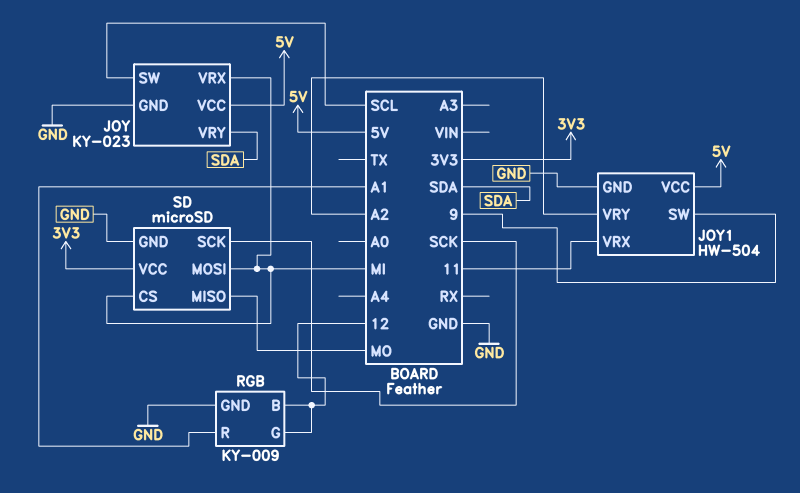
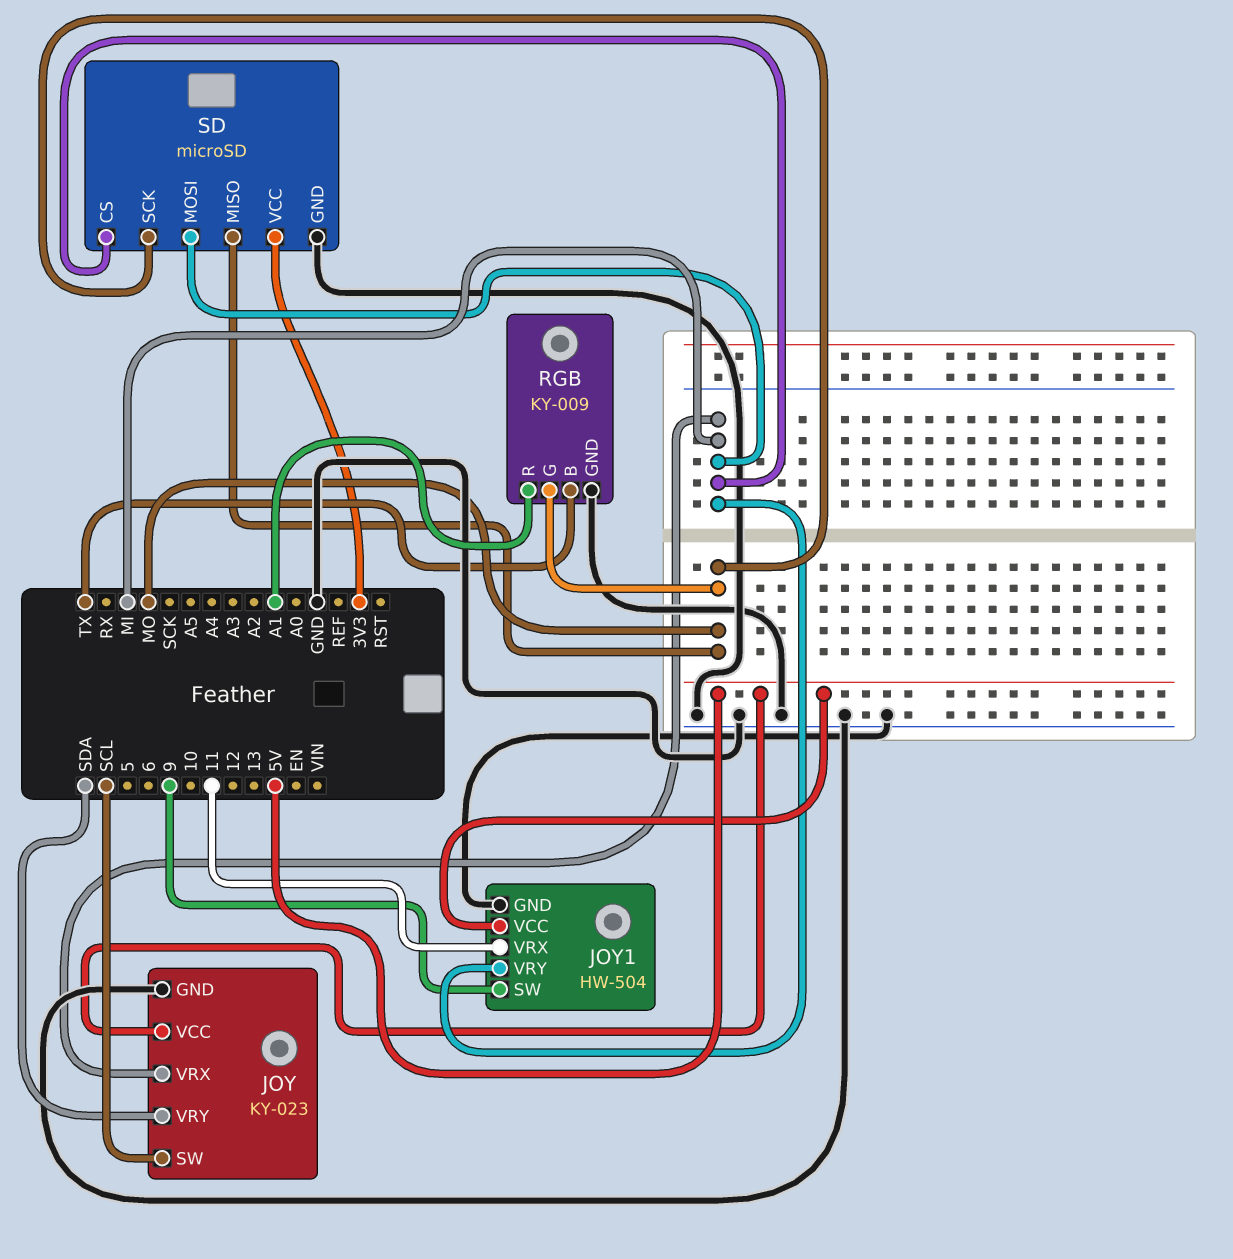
JOY1 pin VRY: A2 -> MI
RGB pin B: 12 -> TX
RGB pin G: 12 -> MO
SD pin SCK: SCK -> MO

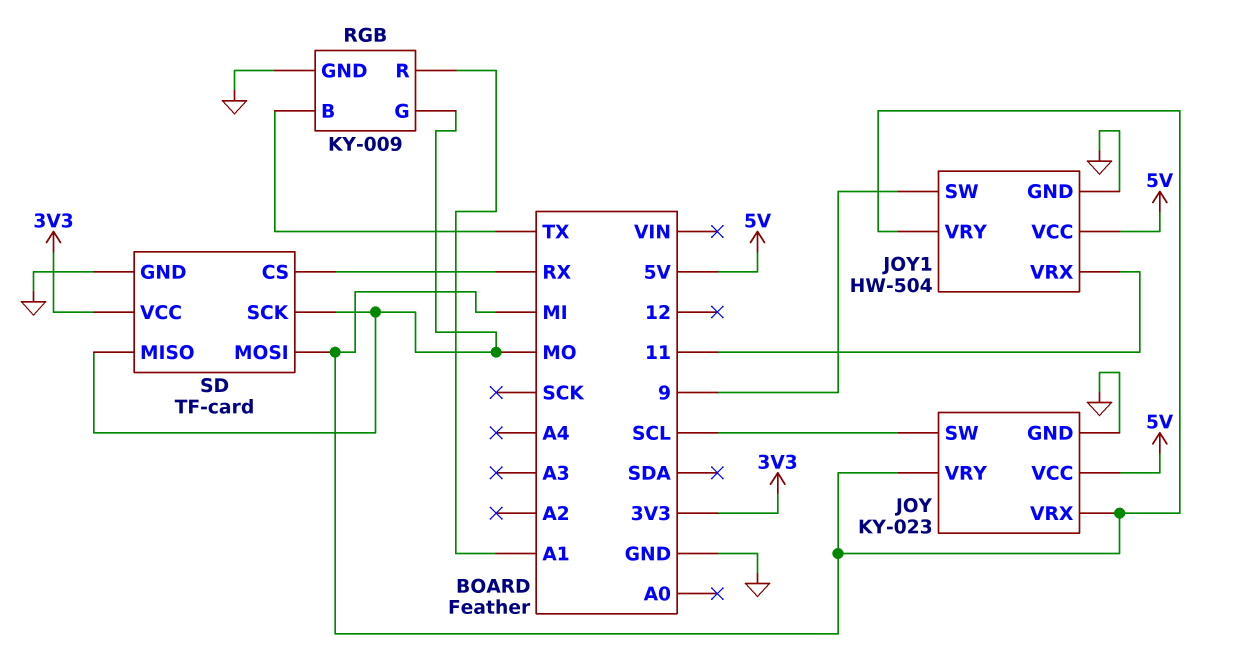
JOY pin VRY: SDA -> MI
SD: microSD -> TF-card
SD pin CS: MI -> RX

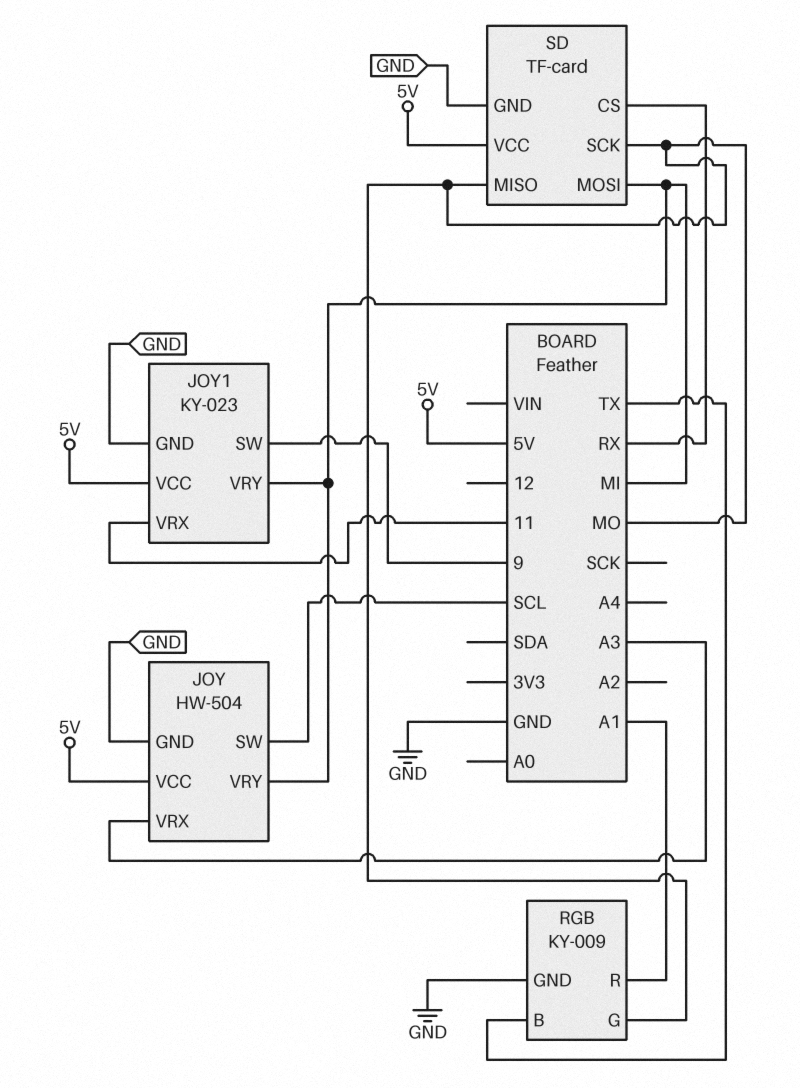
JOY: KY-023 -> HW-504
JOY pin VRX: MI -> A3
JOY1: HW-504 -> KY-023
SD pin VCC: 3V3 -> 5V

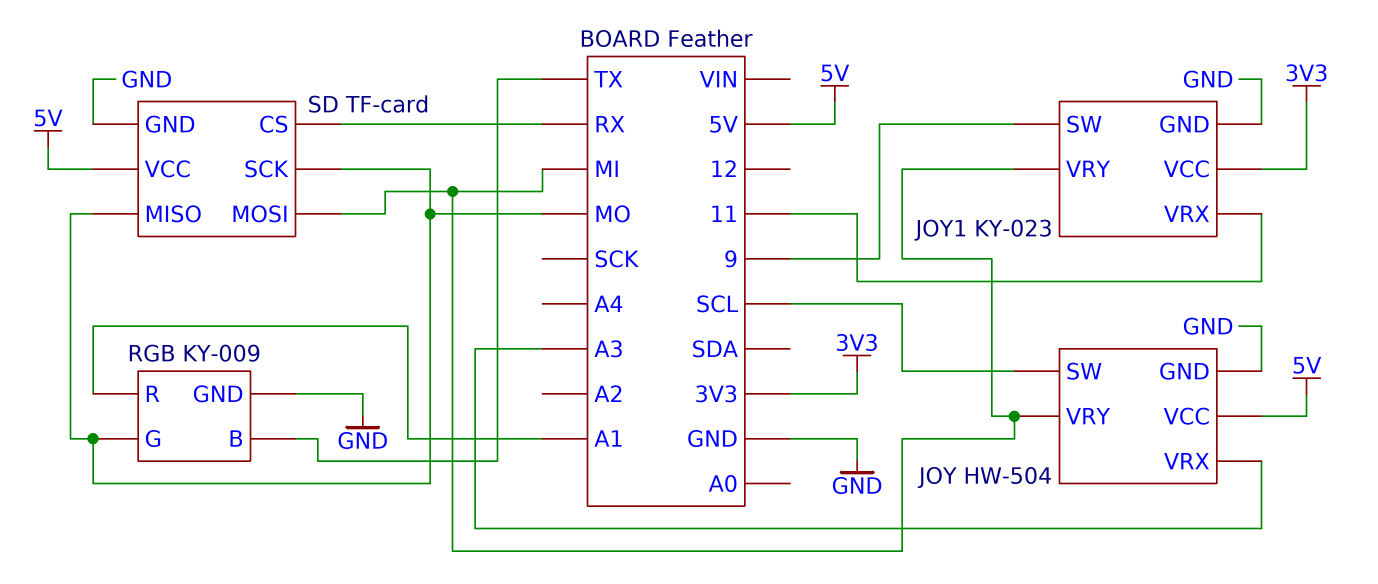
JOY1 pin VCC: 5V -> 3V3

